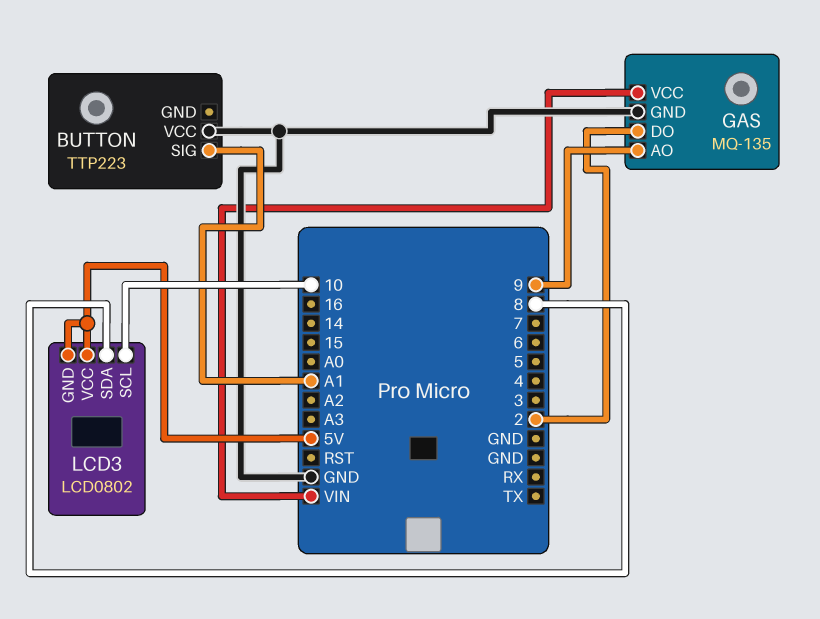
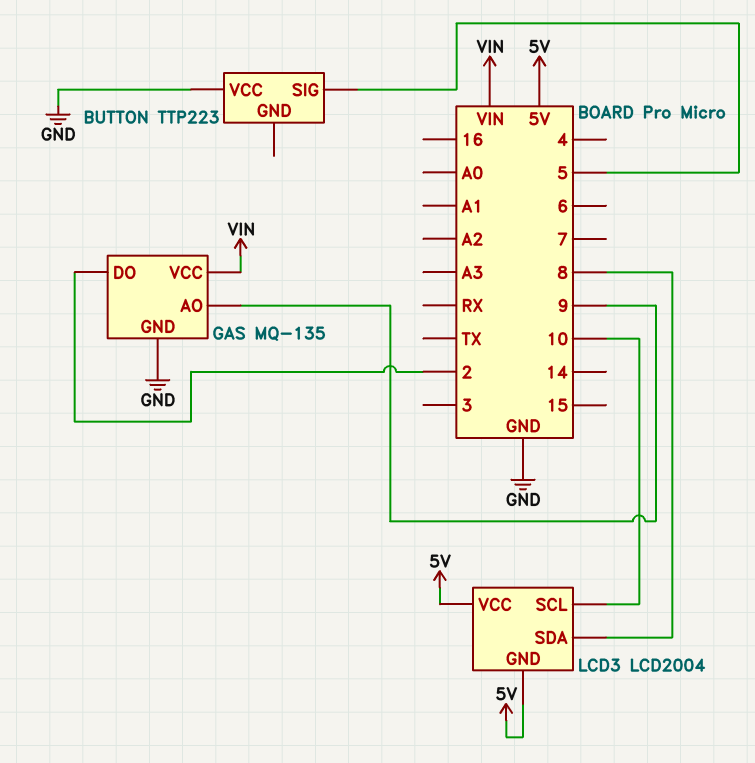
BUTTON pin SIG: A1 -> 5
LCD3: LCD0802 -> LCD2004

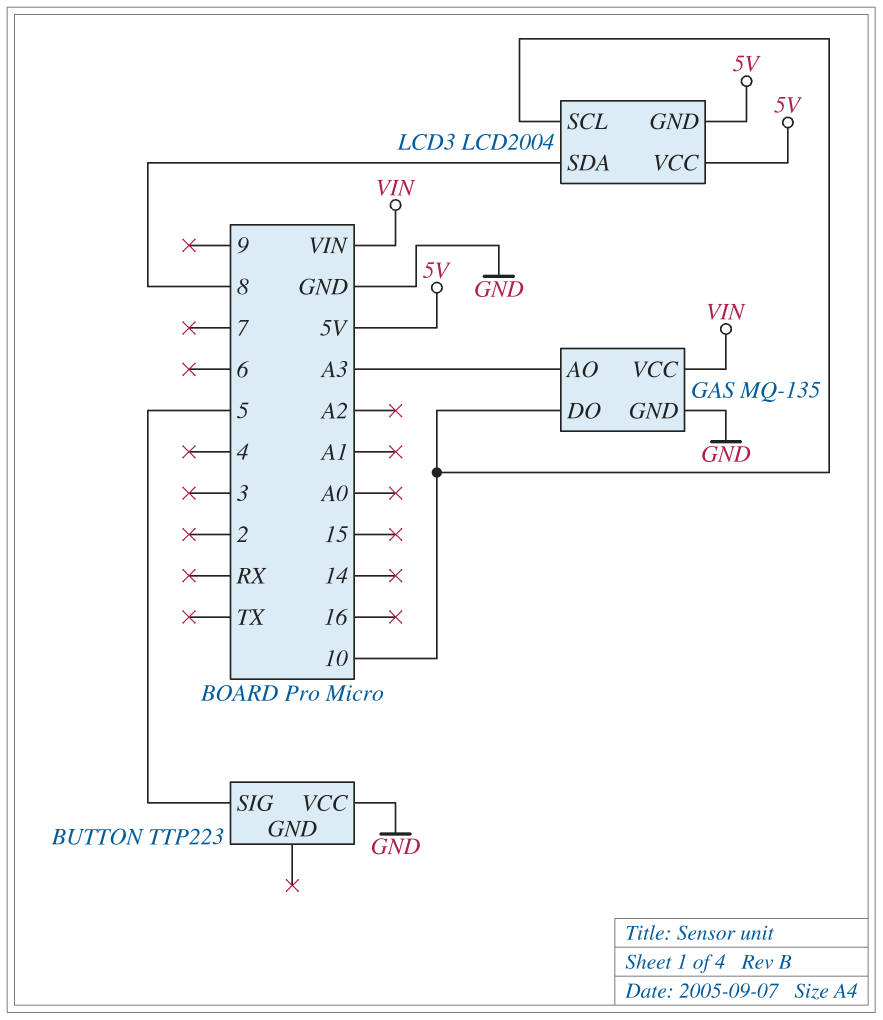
GAS pin AO: 9 -> A3
GAS pin DO: 2 -> 10

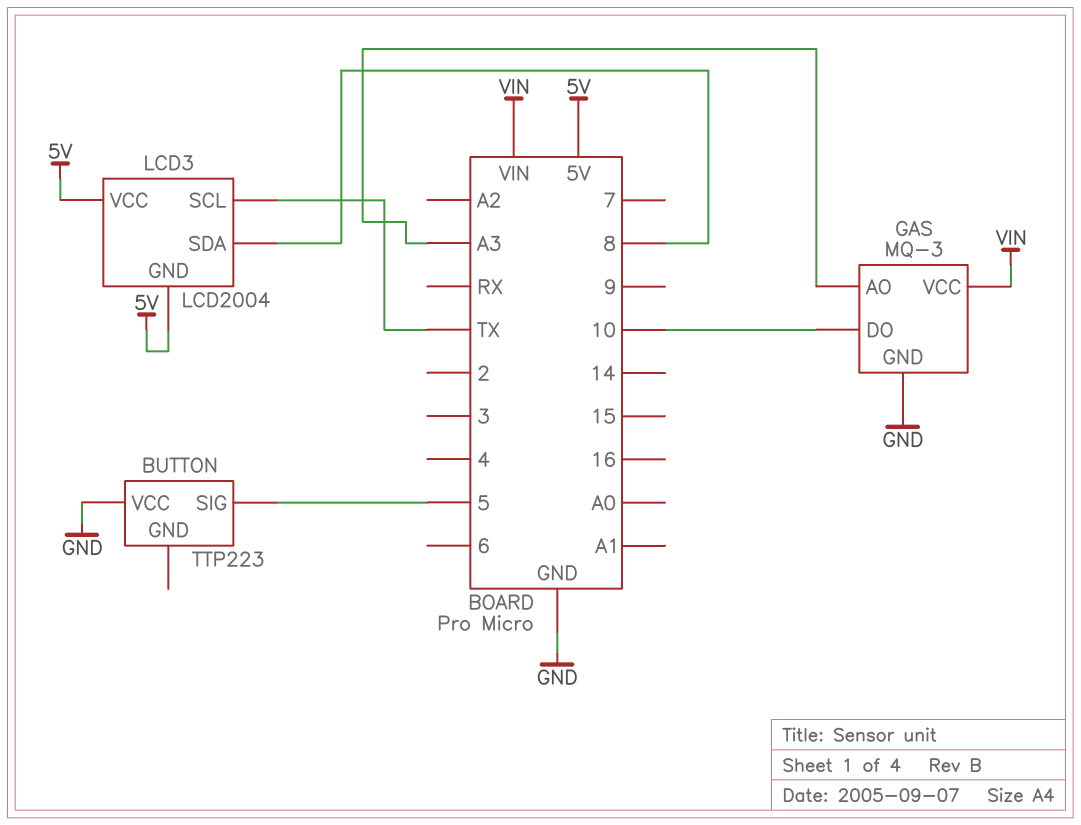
GAS: MQ-135 -> MQ-3
LCD3 pin SCL: 10 -> TX

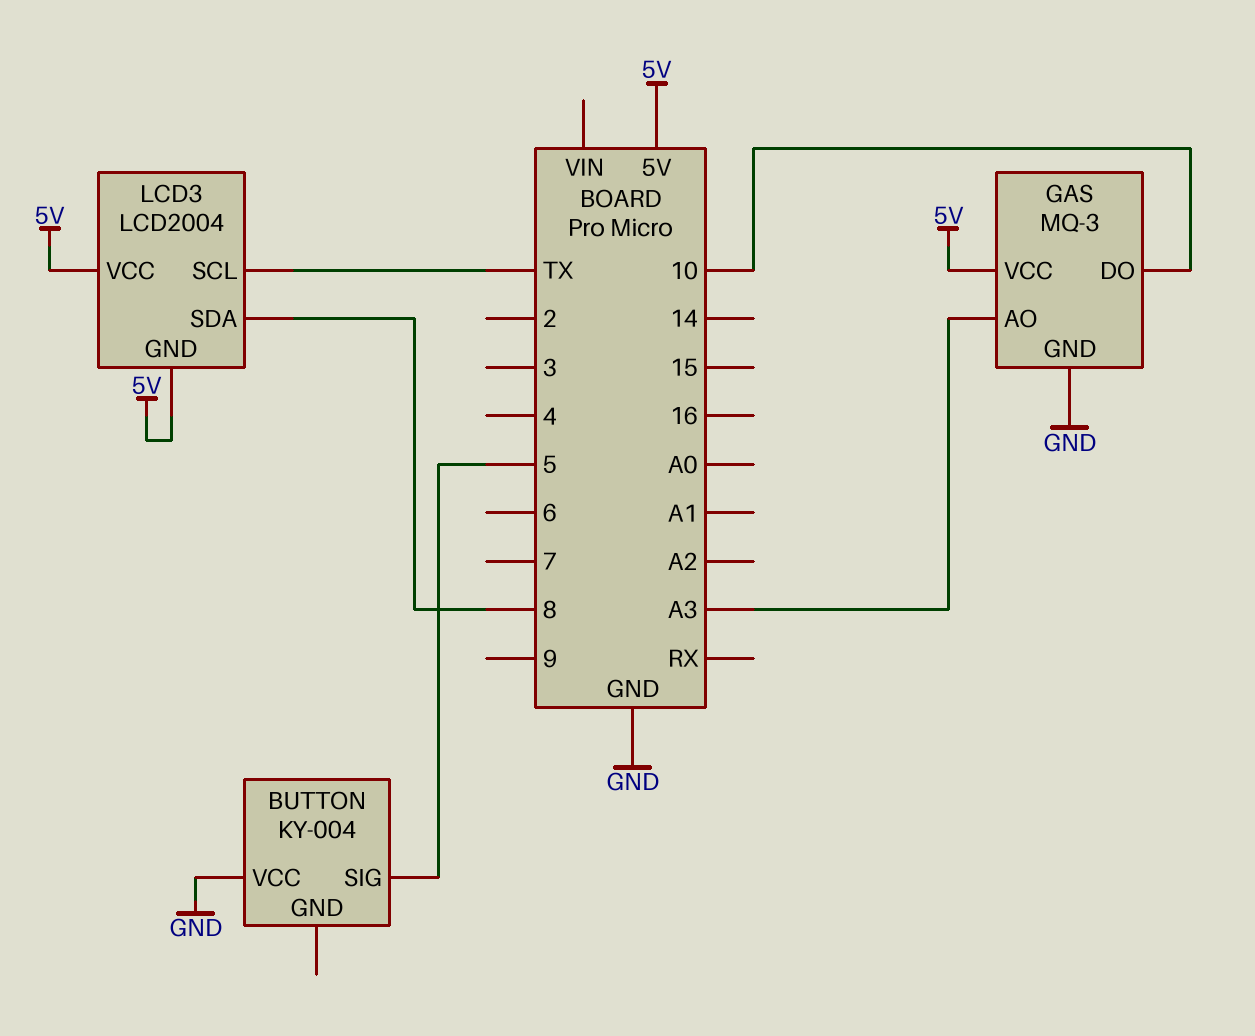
BUTTON: TTP223 -> KY-004
GAS pin VCC: VIN -> 5V

